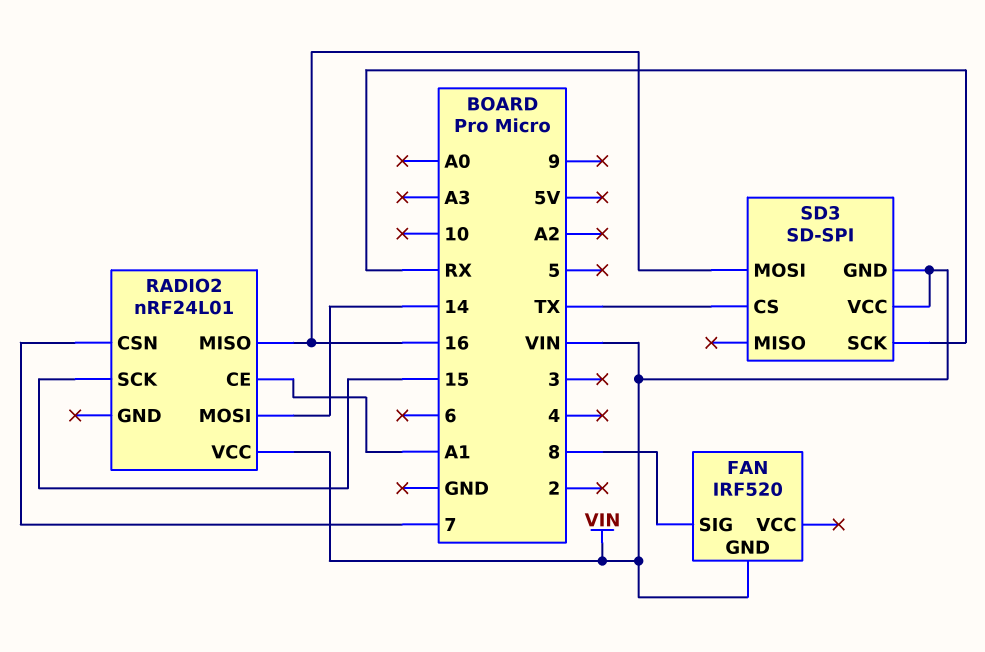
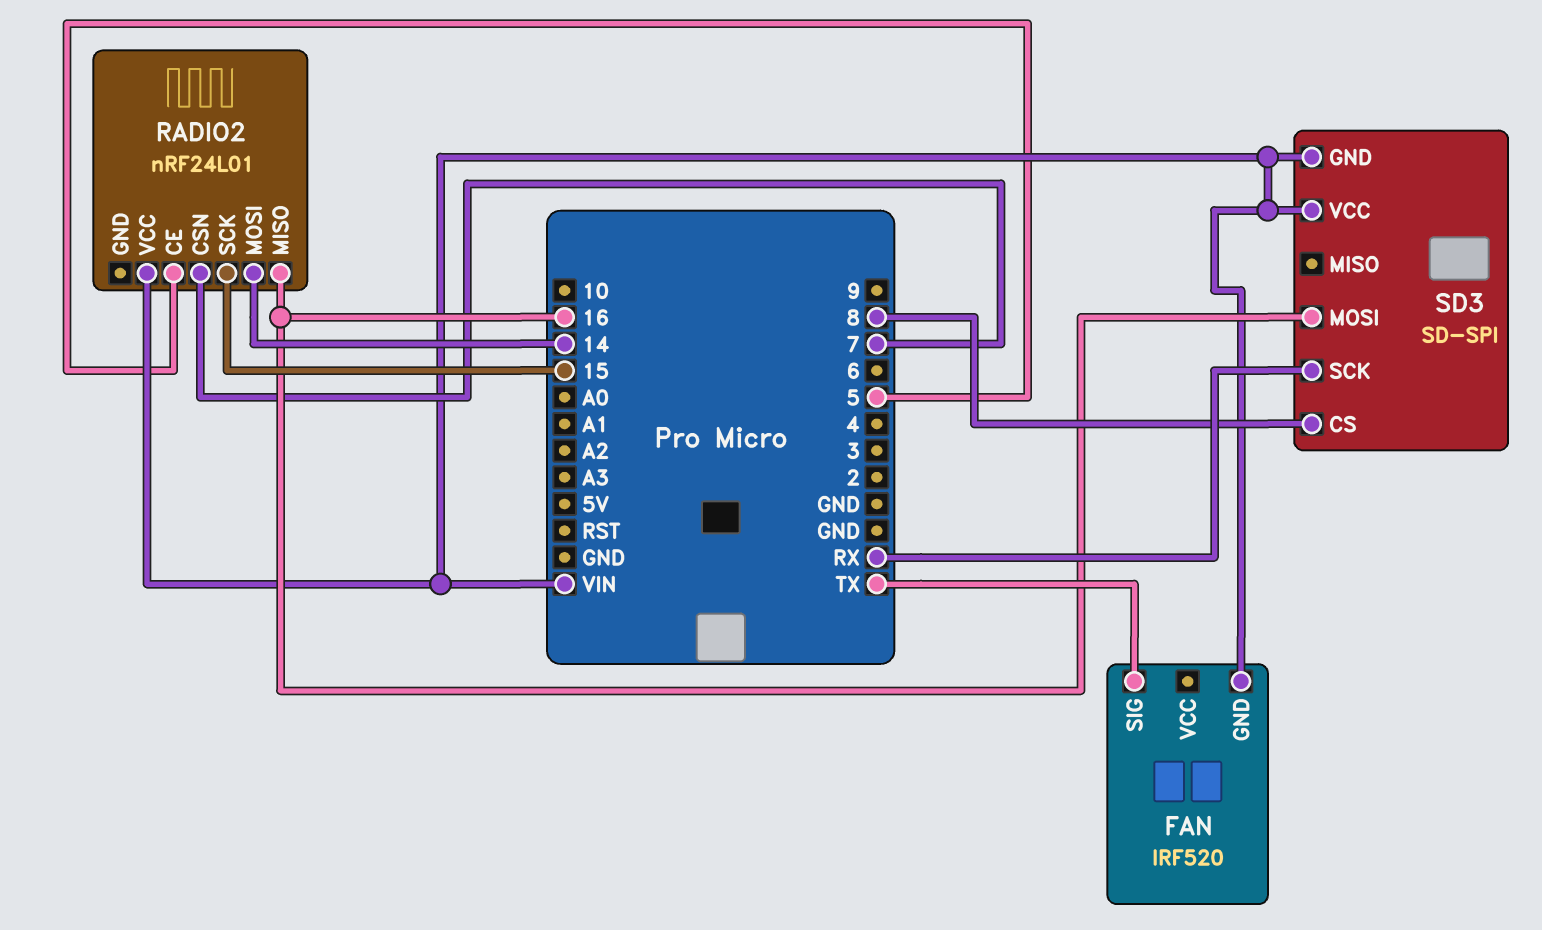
FAN pin SIG: 8 -> TX
RADIO2 pin CE: A1 -> 5
SD3 pin CS: TX -> 8

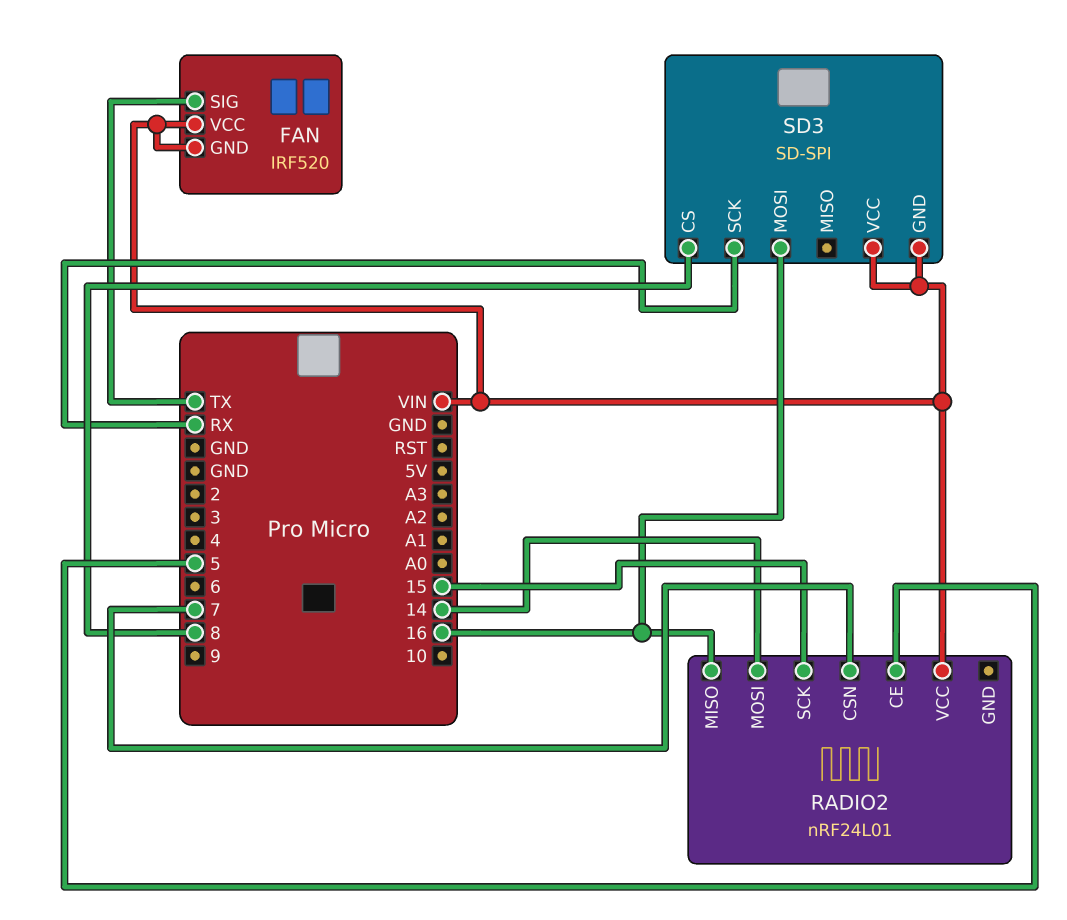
FAN pin VCC: none -> VIN

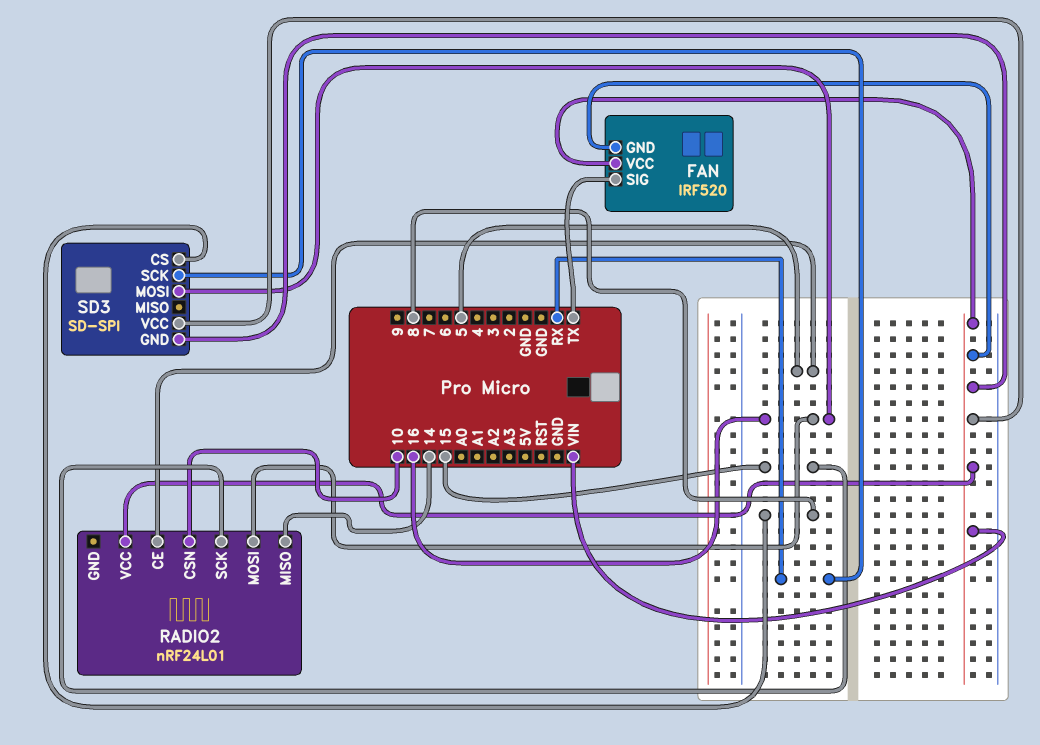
RADIO2 pin CSN: 7 -> 10
RADIO2 pin MISO: 16 -> 14
RADIO2 pin MOSI: 14 -> 16

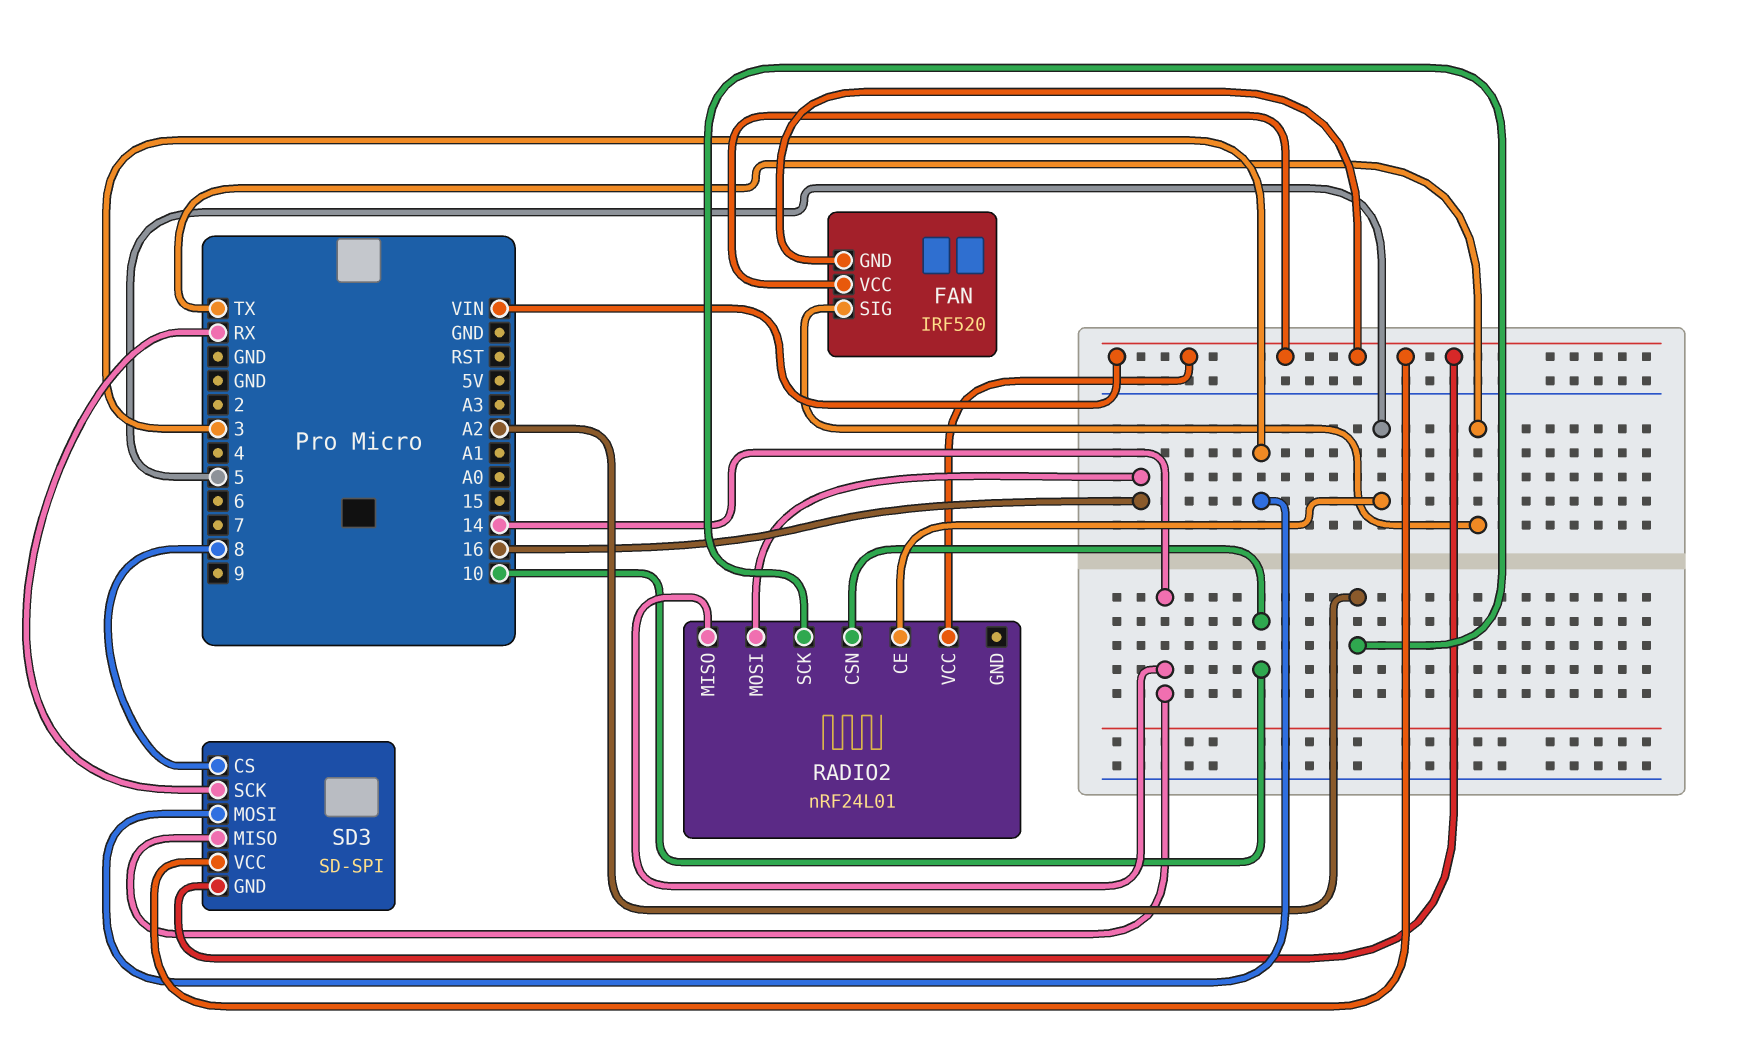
RADIO2 pin SCK: 15 -> A2
SD3 pin MISO: none -> 14
SD3 pin MOSI: 16 -> 3

